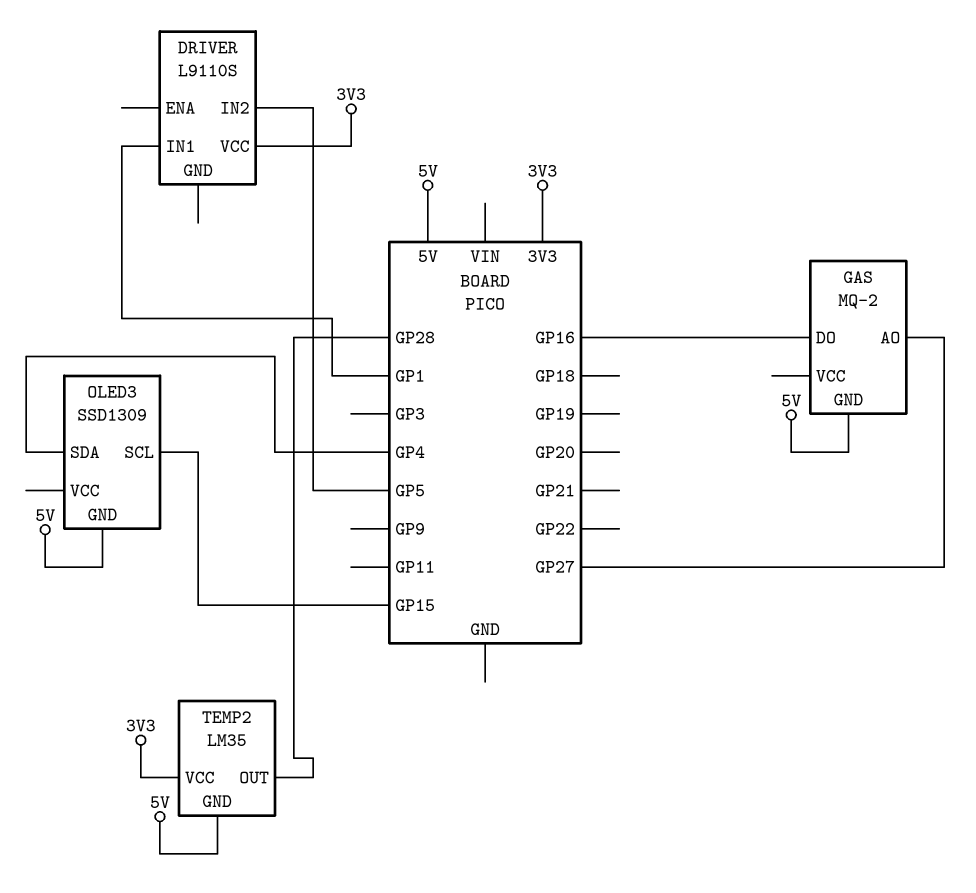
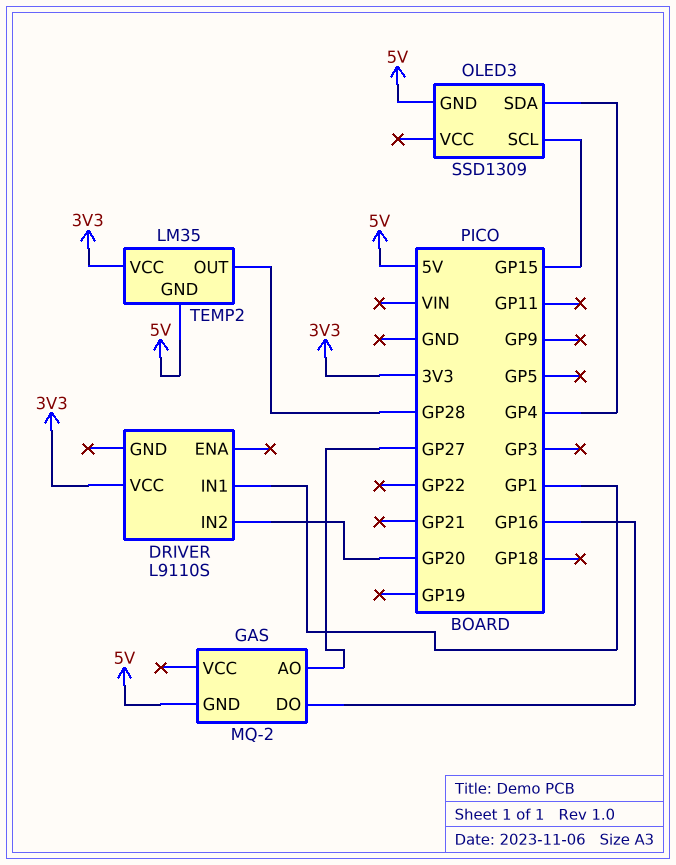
DRIVER pin IN2: GP5 -> GP20

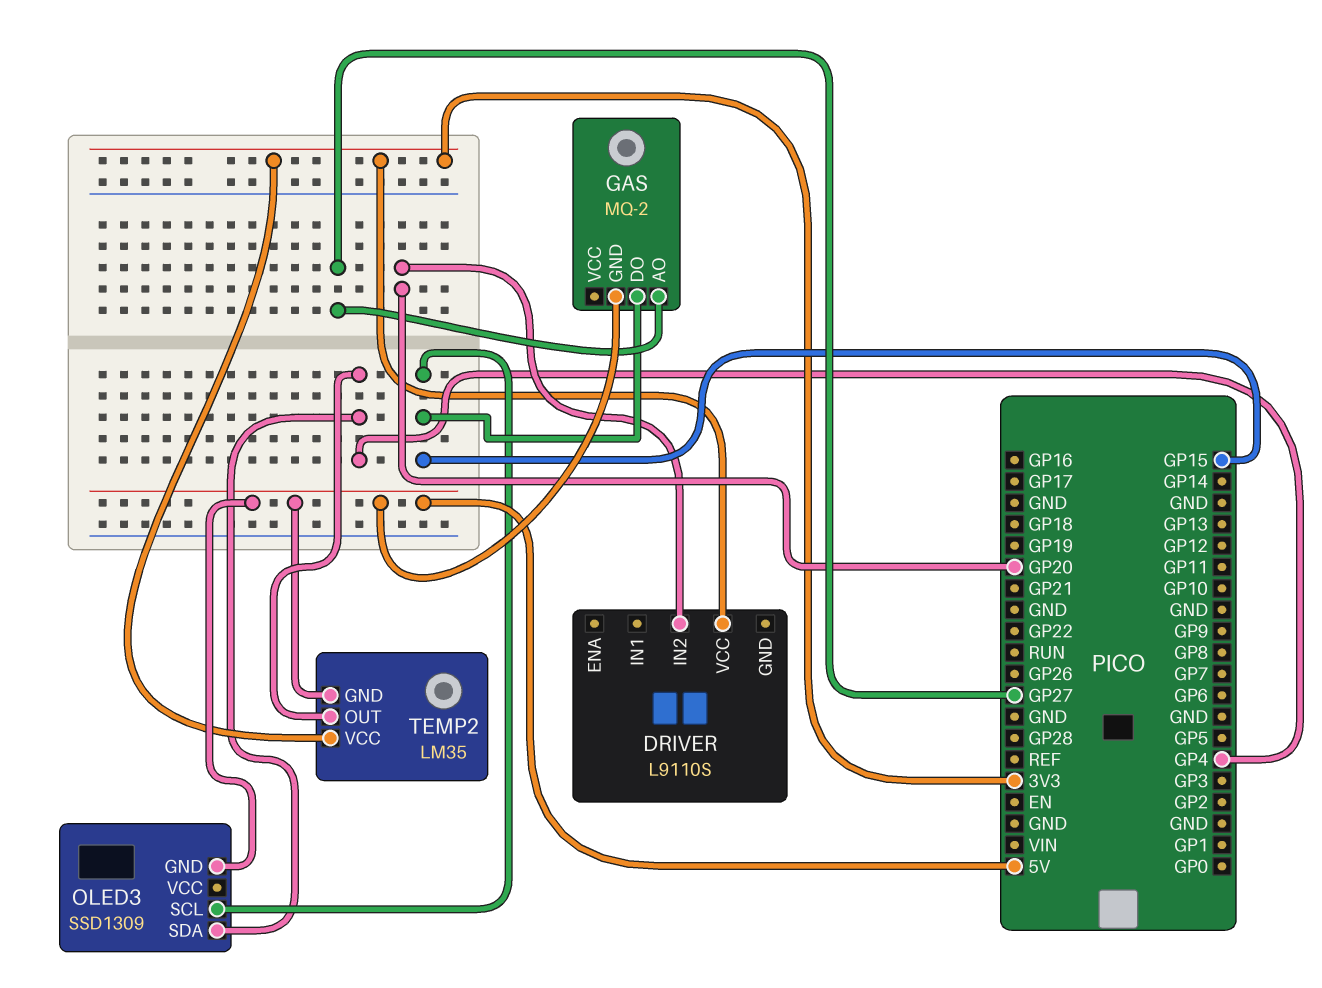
DRIVER pin IN1: GP1 -> none
GAS pin DO: GP16 -> GP15
TEMP2 pin OUT: GP28 -> GP4

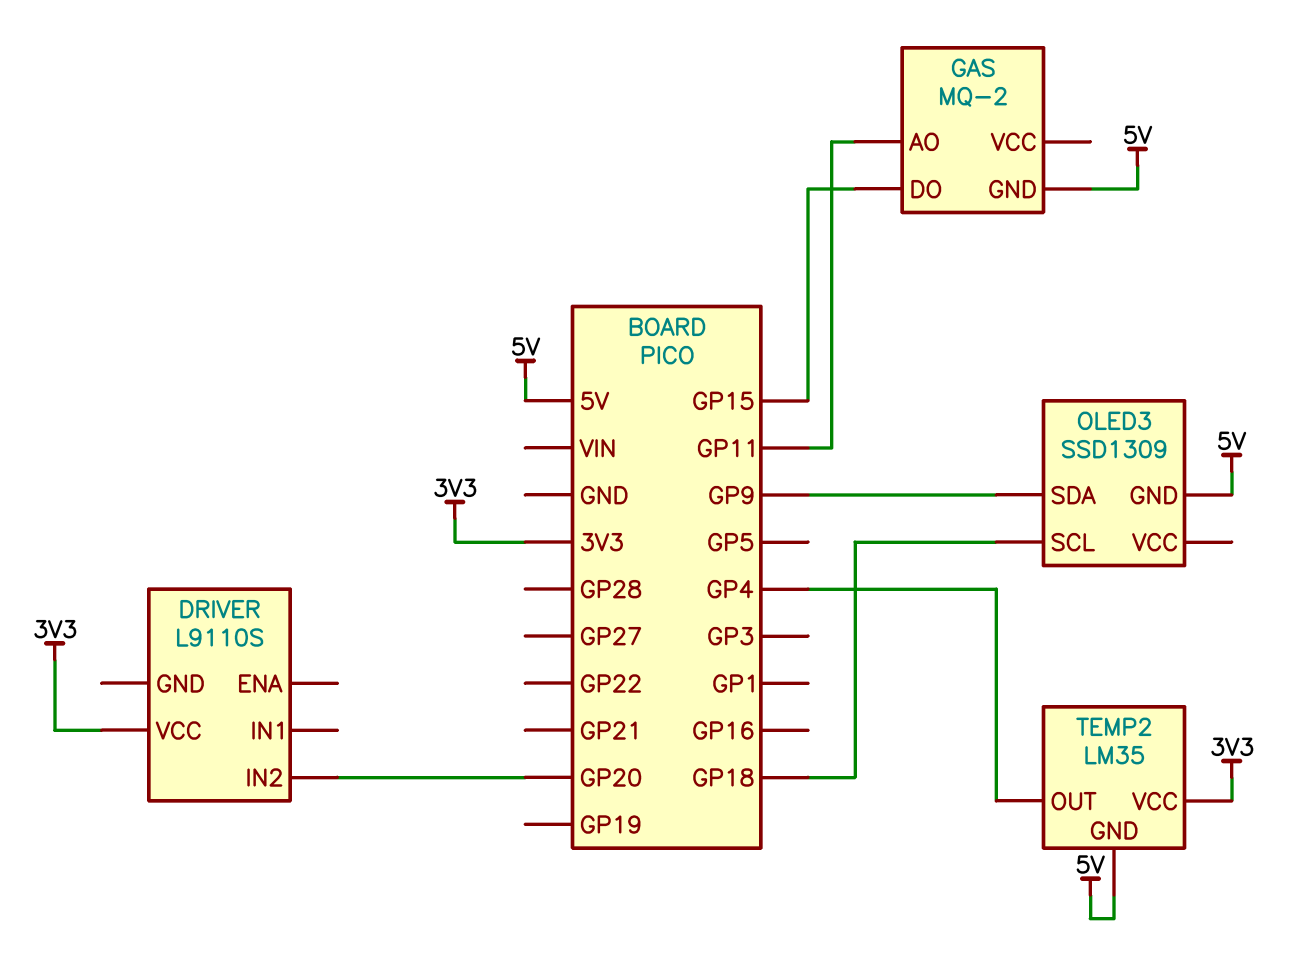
GAS pin AO: GP27 -> GP11
OLED3 pin SCL: GP15 -> GP18
OLED3 pin SDA: GP4 -> GP9

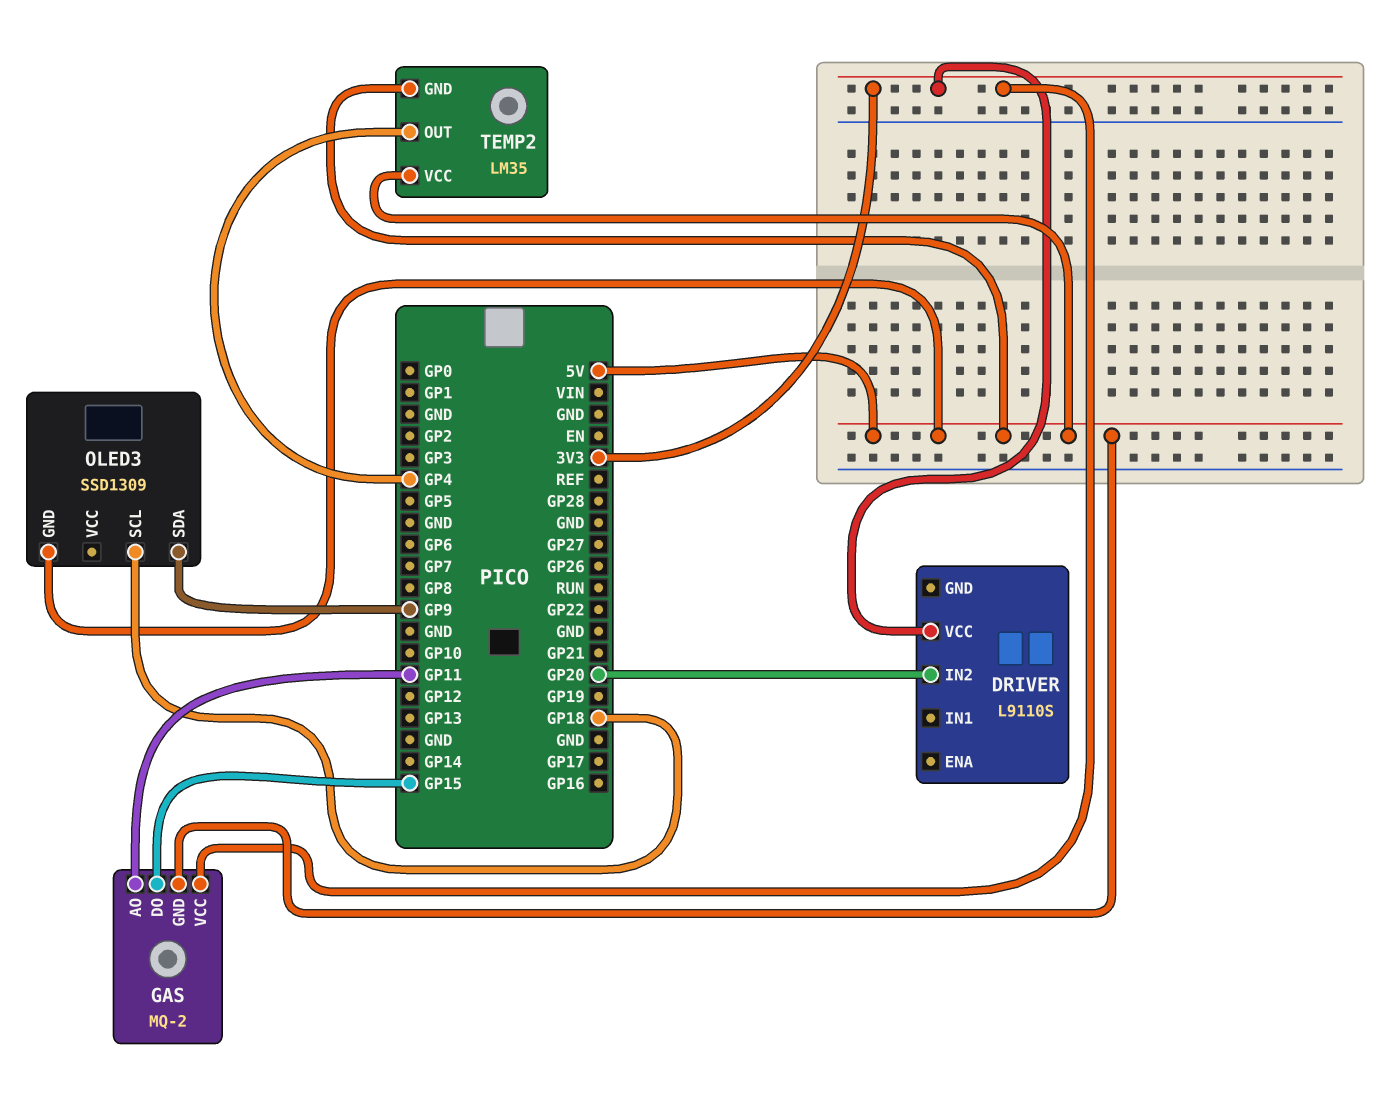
GAS pin VCC: none -> 3V3
TEMP2 pin VCC: 3V3 -> 5V

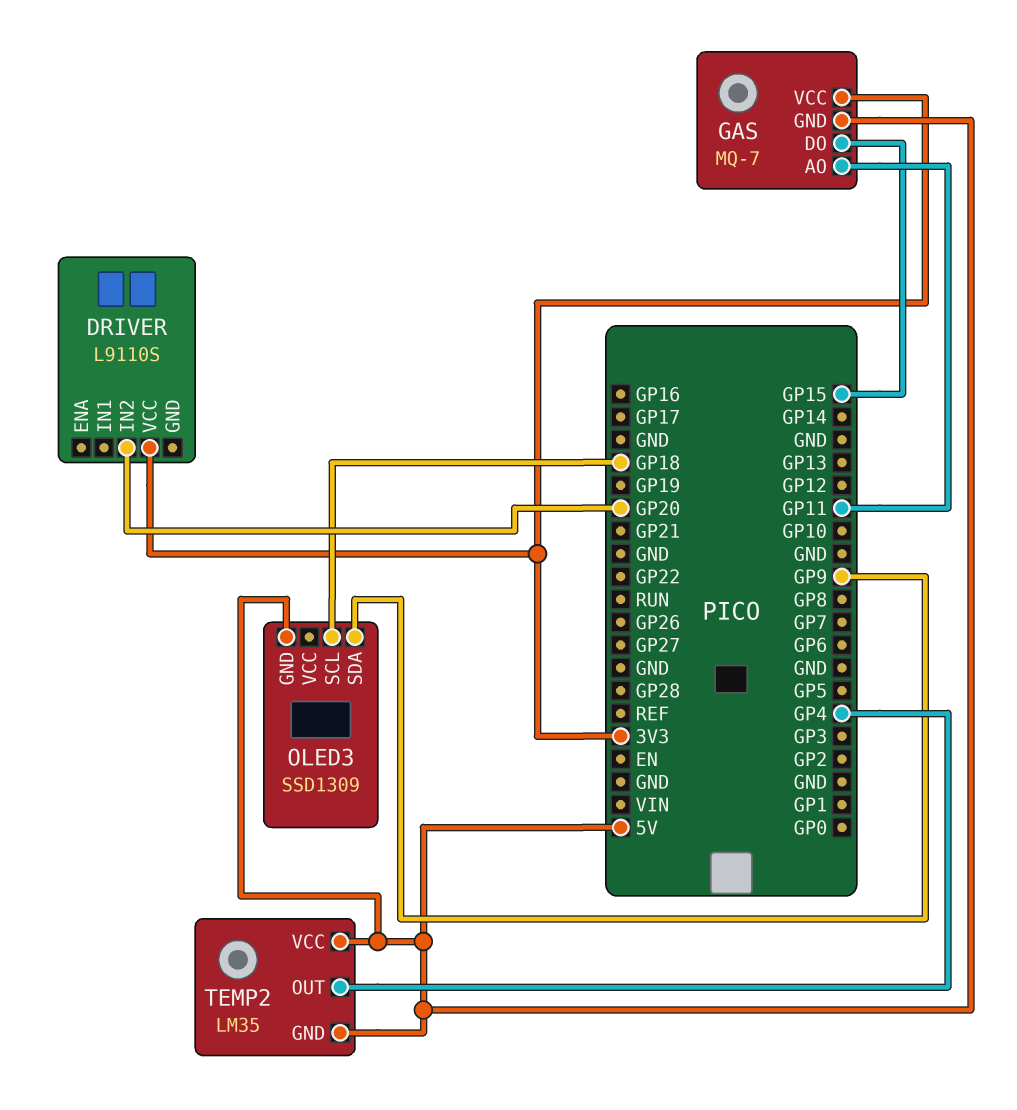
GAS: MQ-2 -> MQ-7

